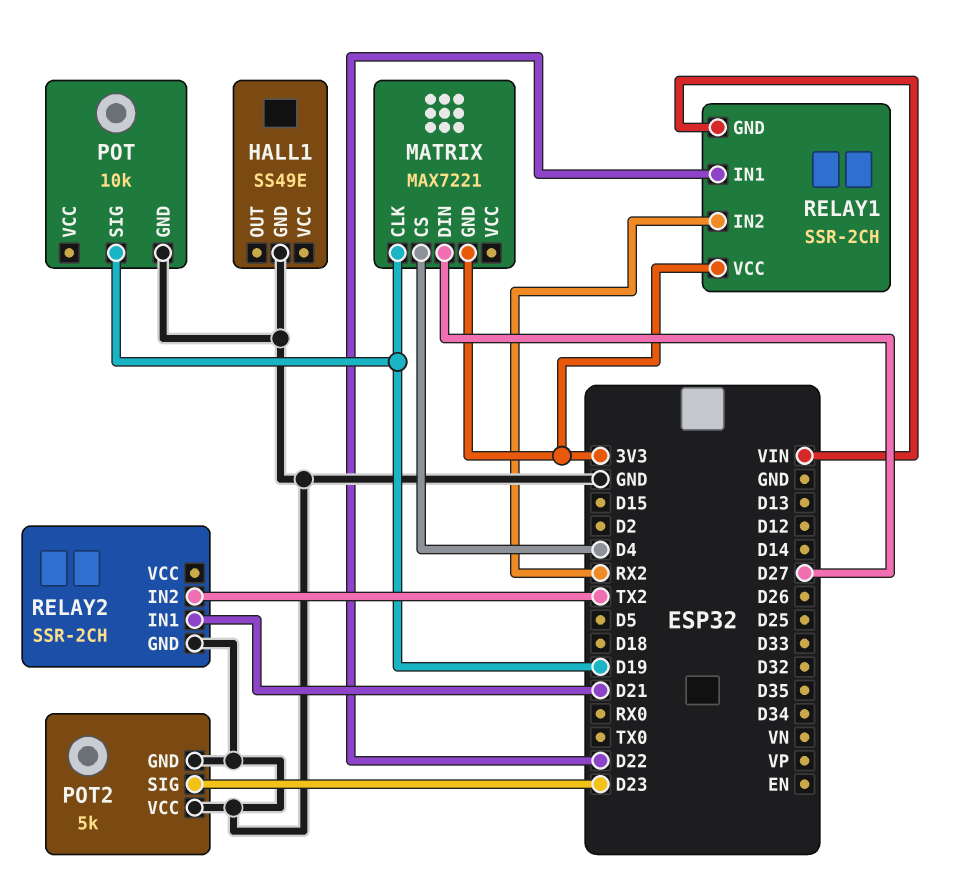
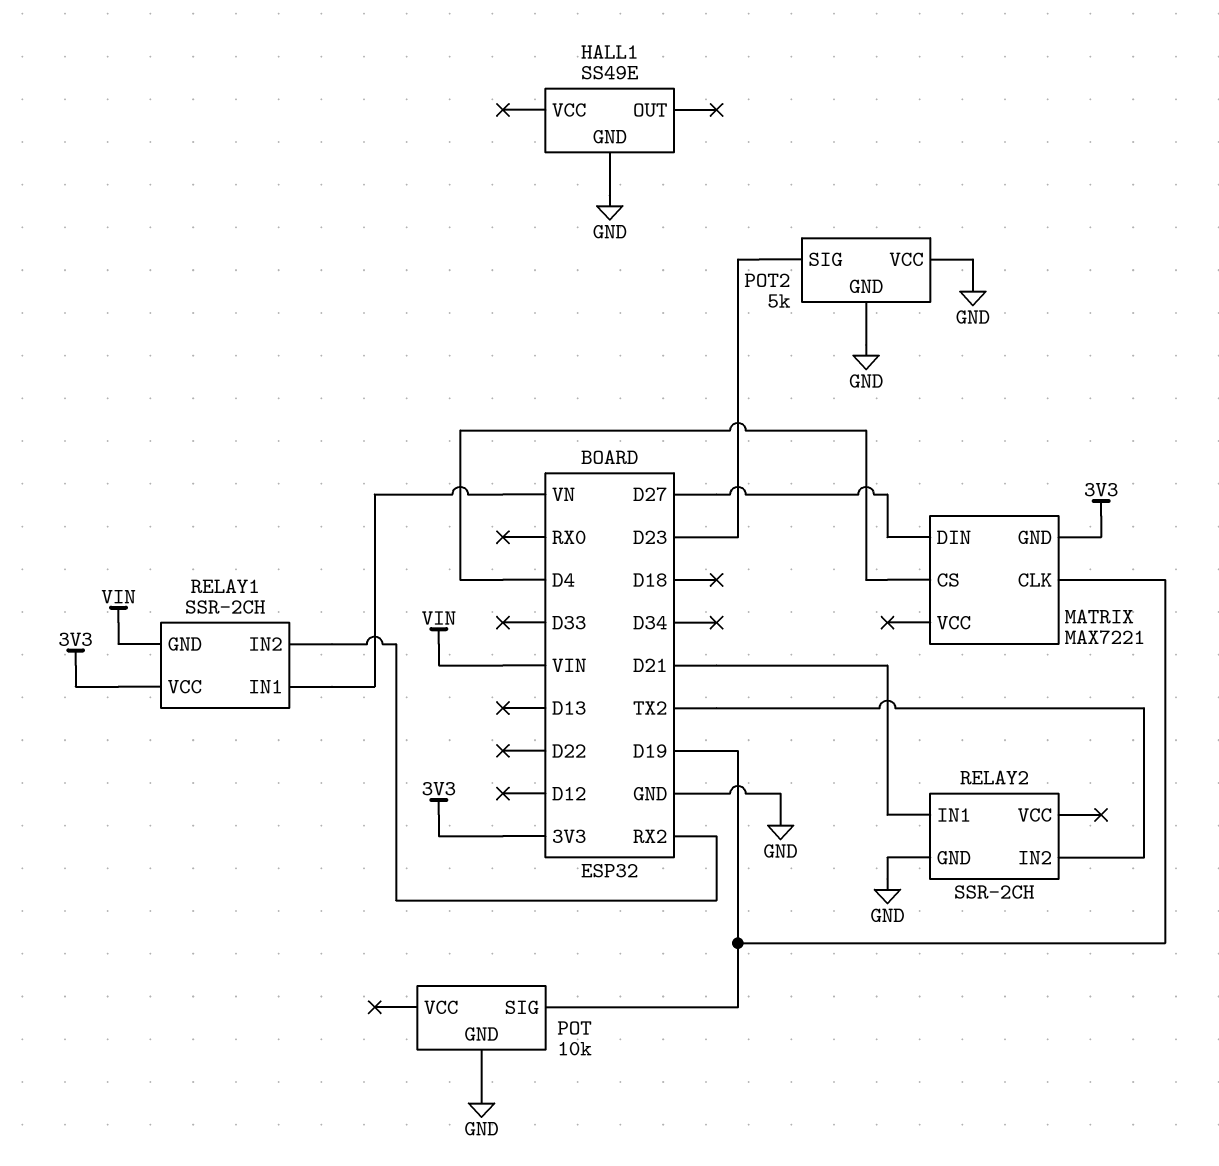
RELAY1 pin IN1: D22 -> VN

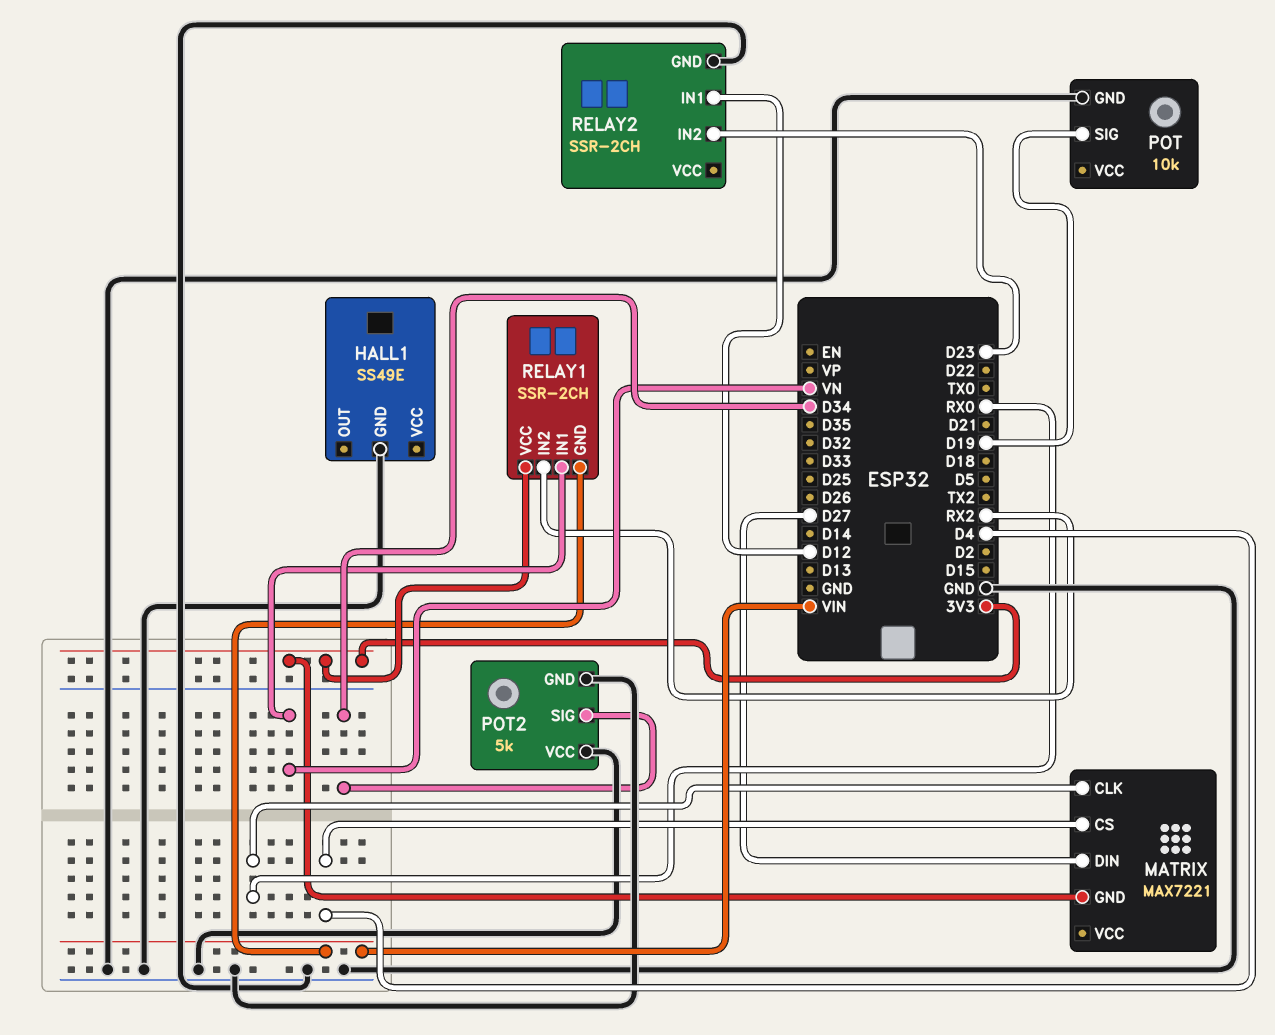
MATRIX pin CLK: D19 -> RX0
POT2 pin SIG: D23 -> D34
RELAY2 pin IN1: D21 -> D12
RELAY2 pin IN2: TX2 -> D23

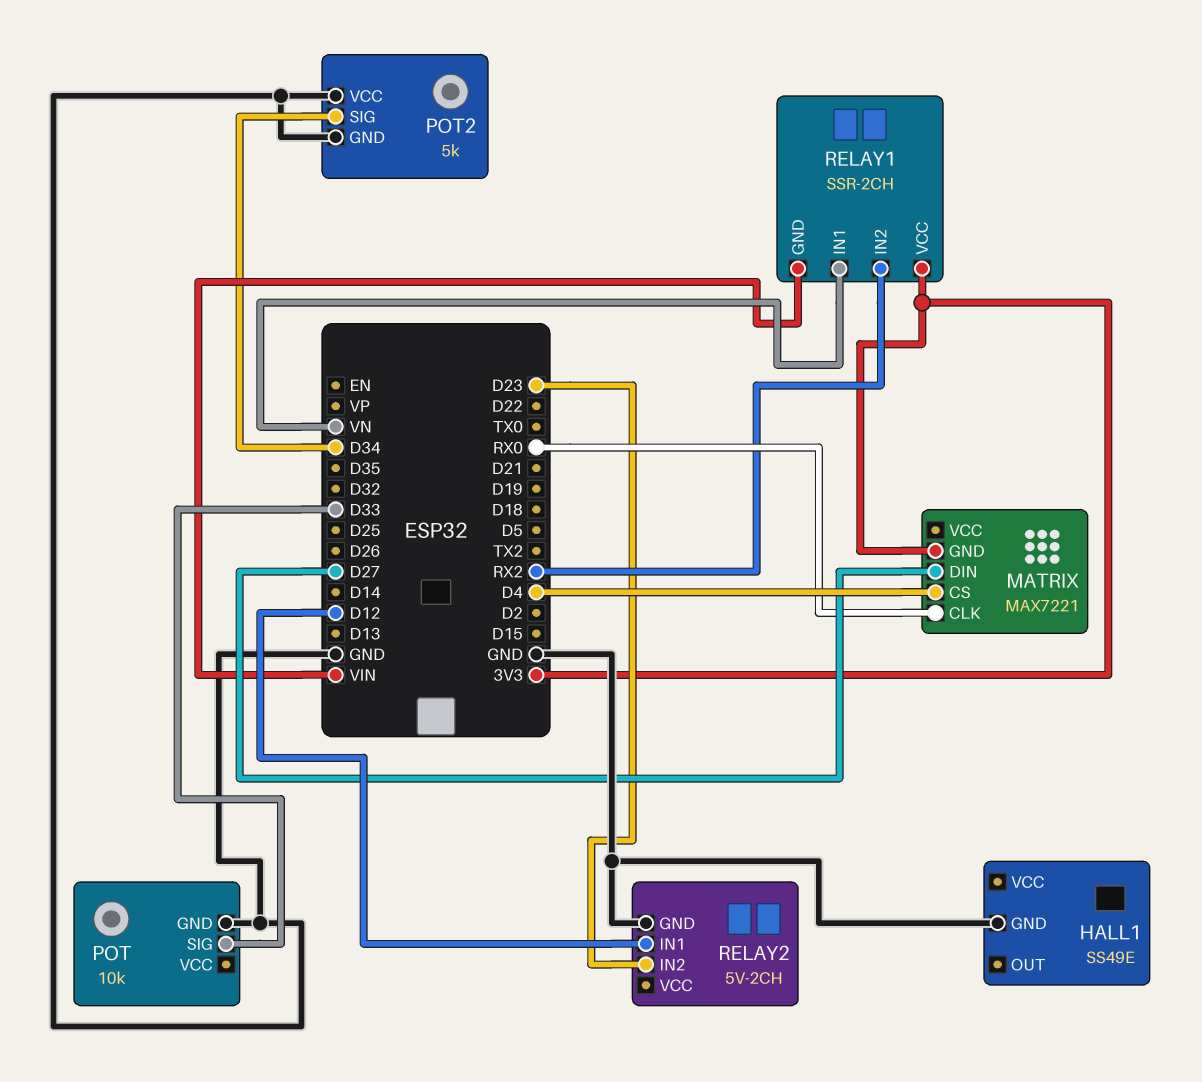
POT pin SIG: D19 -> D33
RELAY2: SSR-2CH -> 5V-2CH

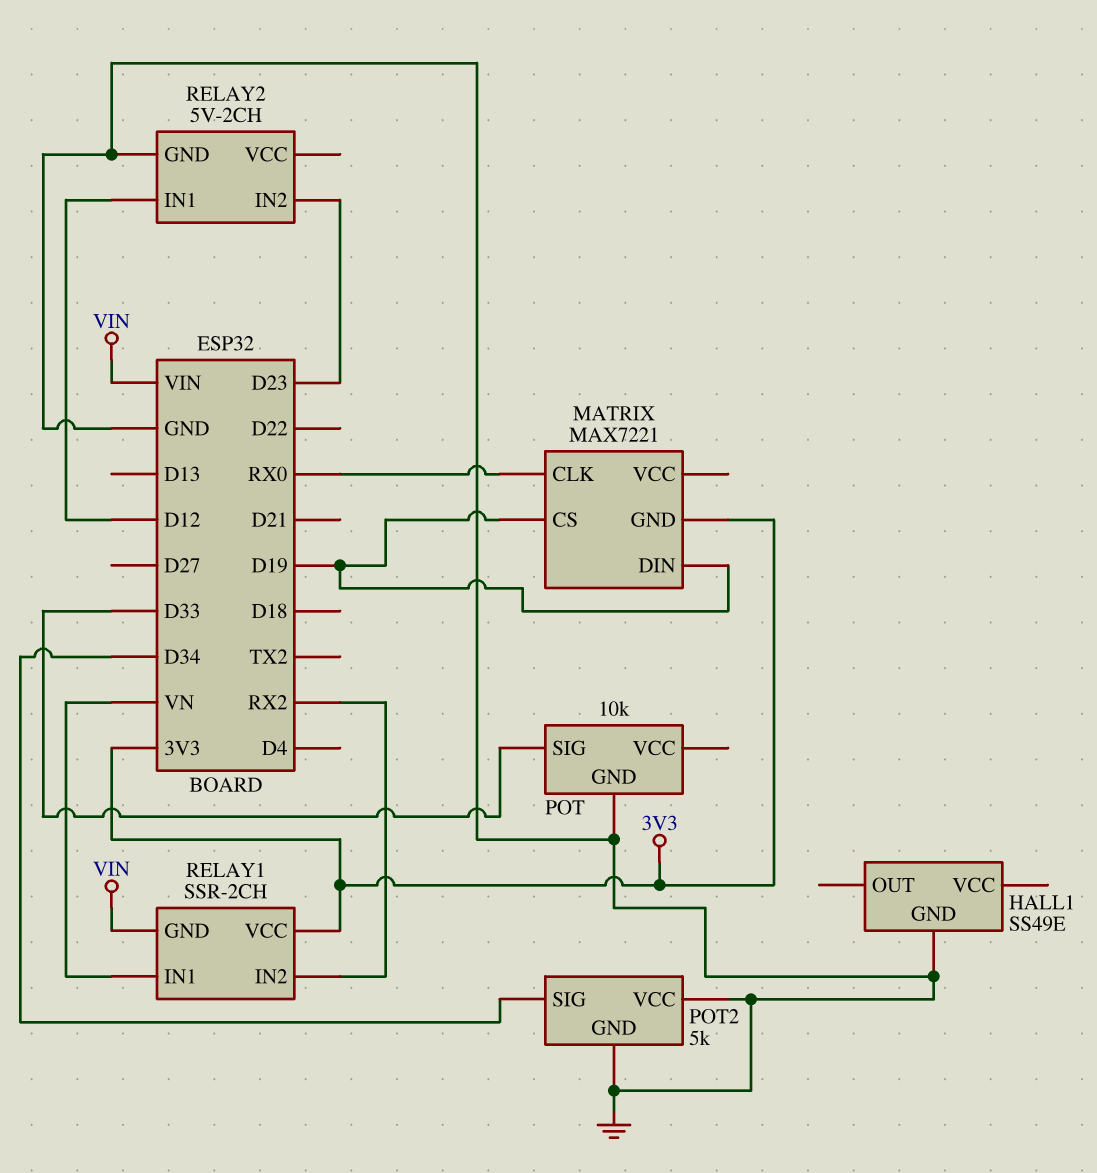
MATRIX pin CS: D4 -> D19
MATRIX pin DIN: D27 -> D19

